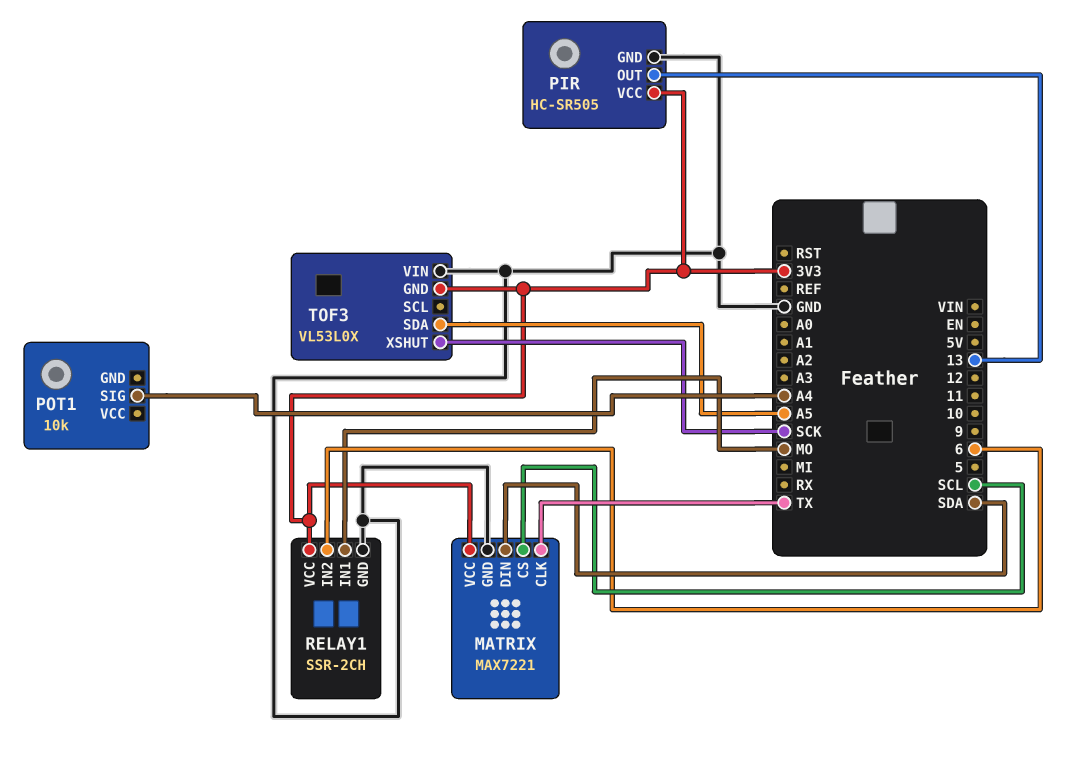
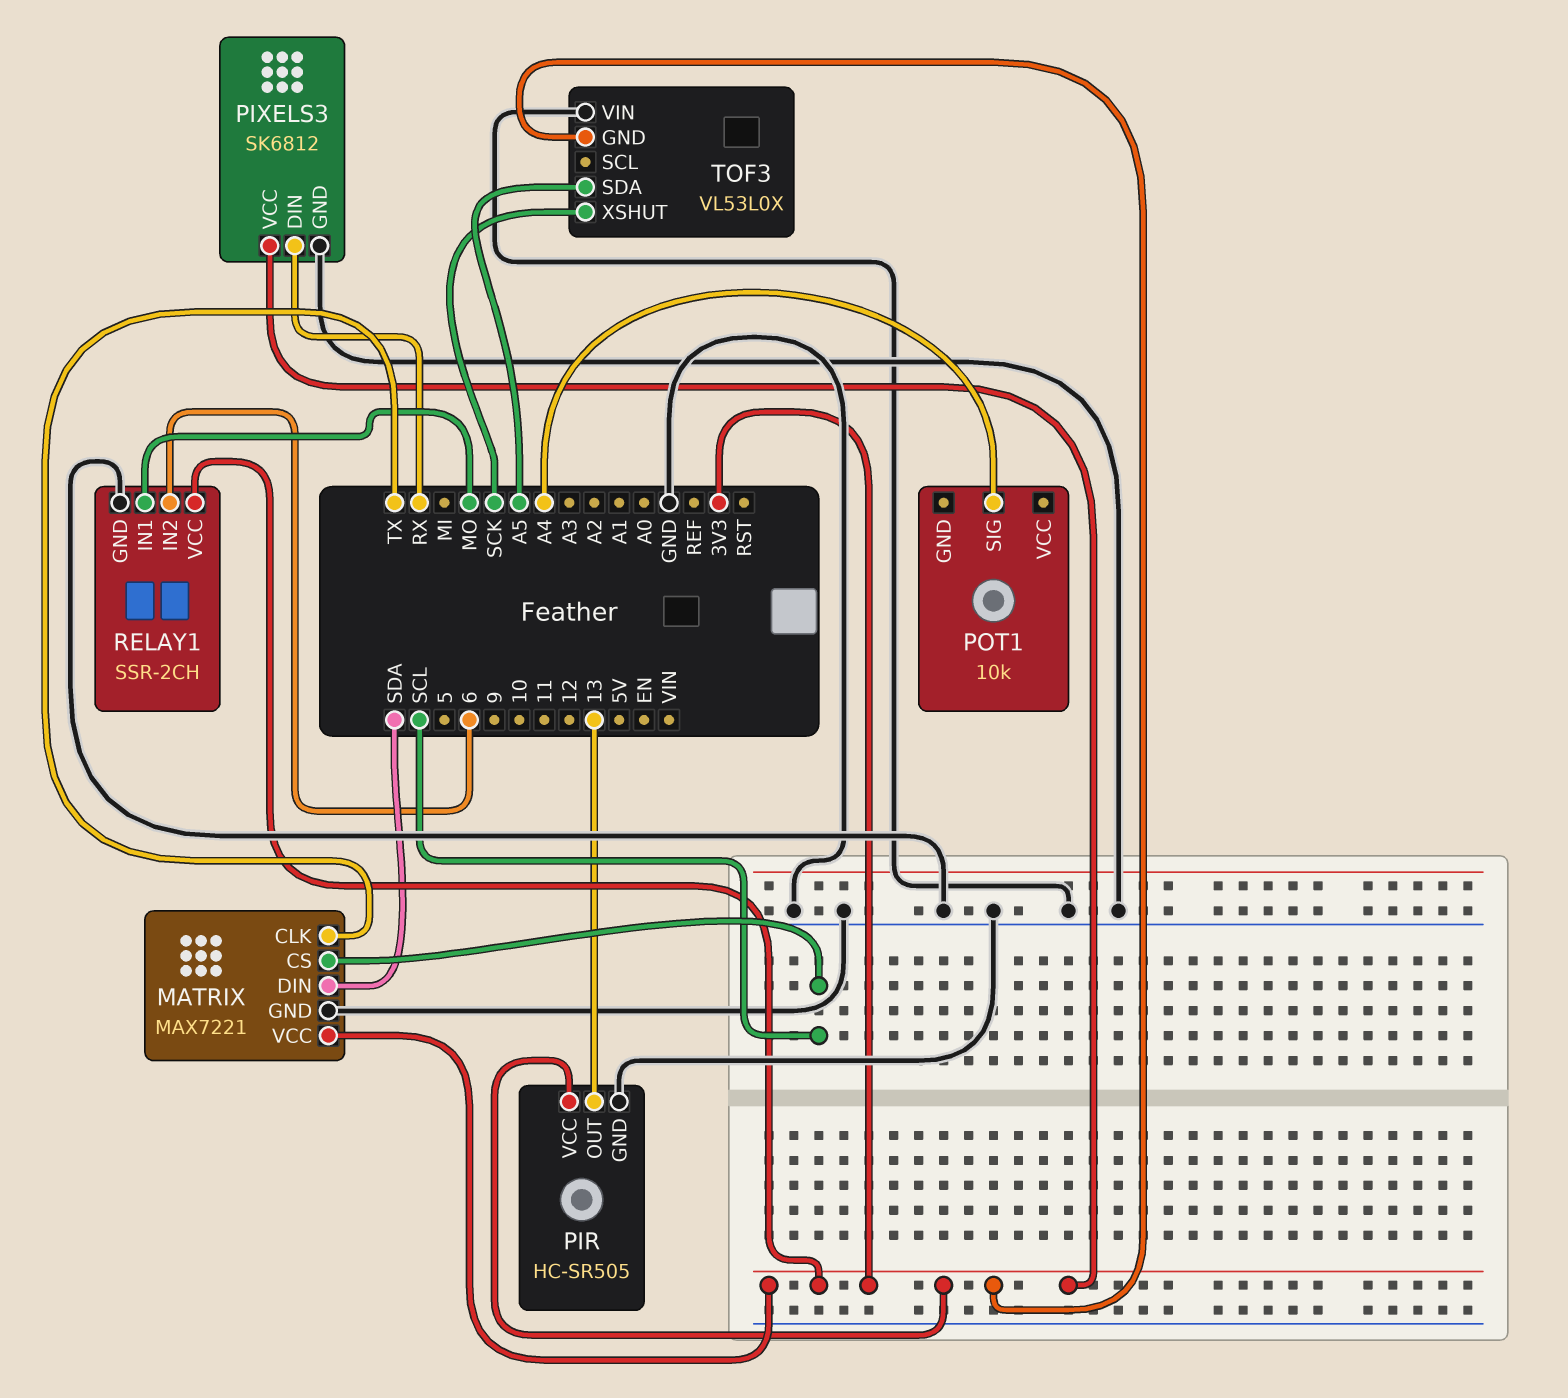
PIXELS3: none -> SK6812
PIXELS3 pin DIN: none -> RX
PIXELS3 pin GND: none -> GND
PIXELS3 pin VCC: none -> 3V3

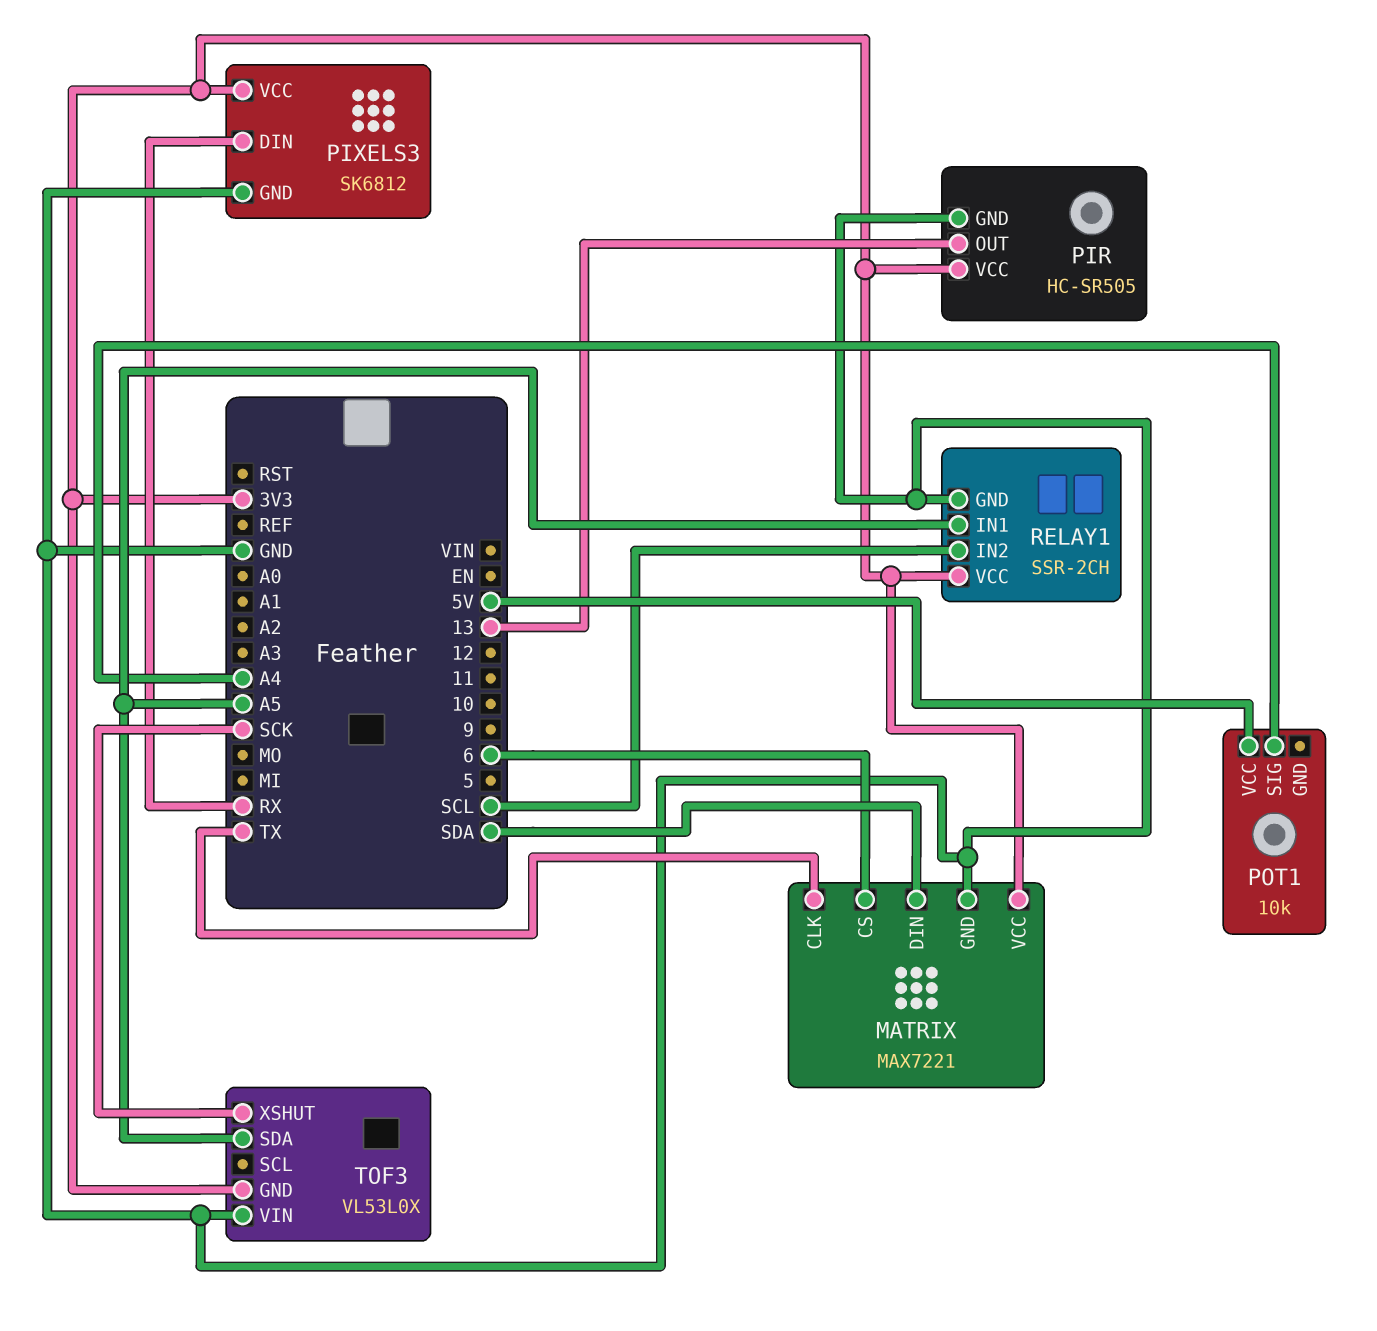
MATRIX pin CS: SCL -> 6
POT1 pin VCC: none -> 5V
RELAY1 pin IN1: MO -> A5
RELAY1 pin IN2: 6 -> SCL

